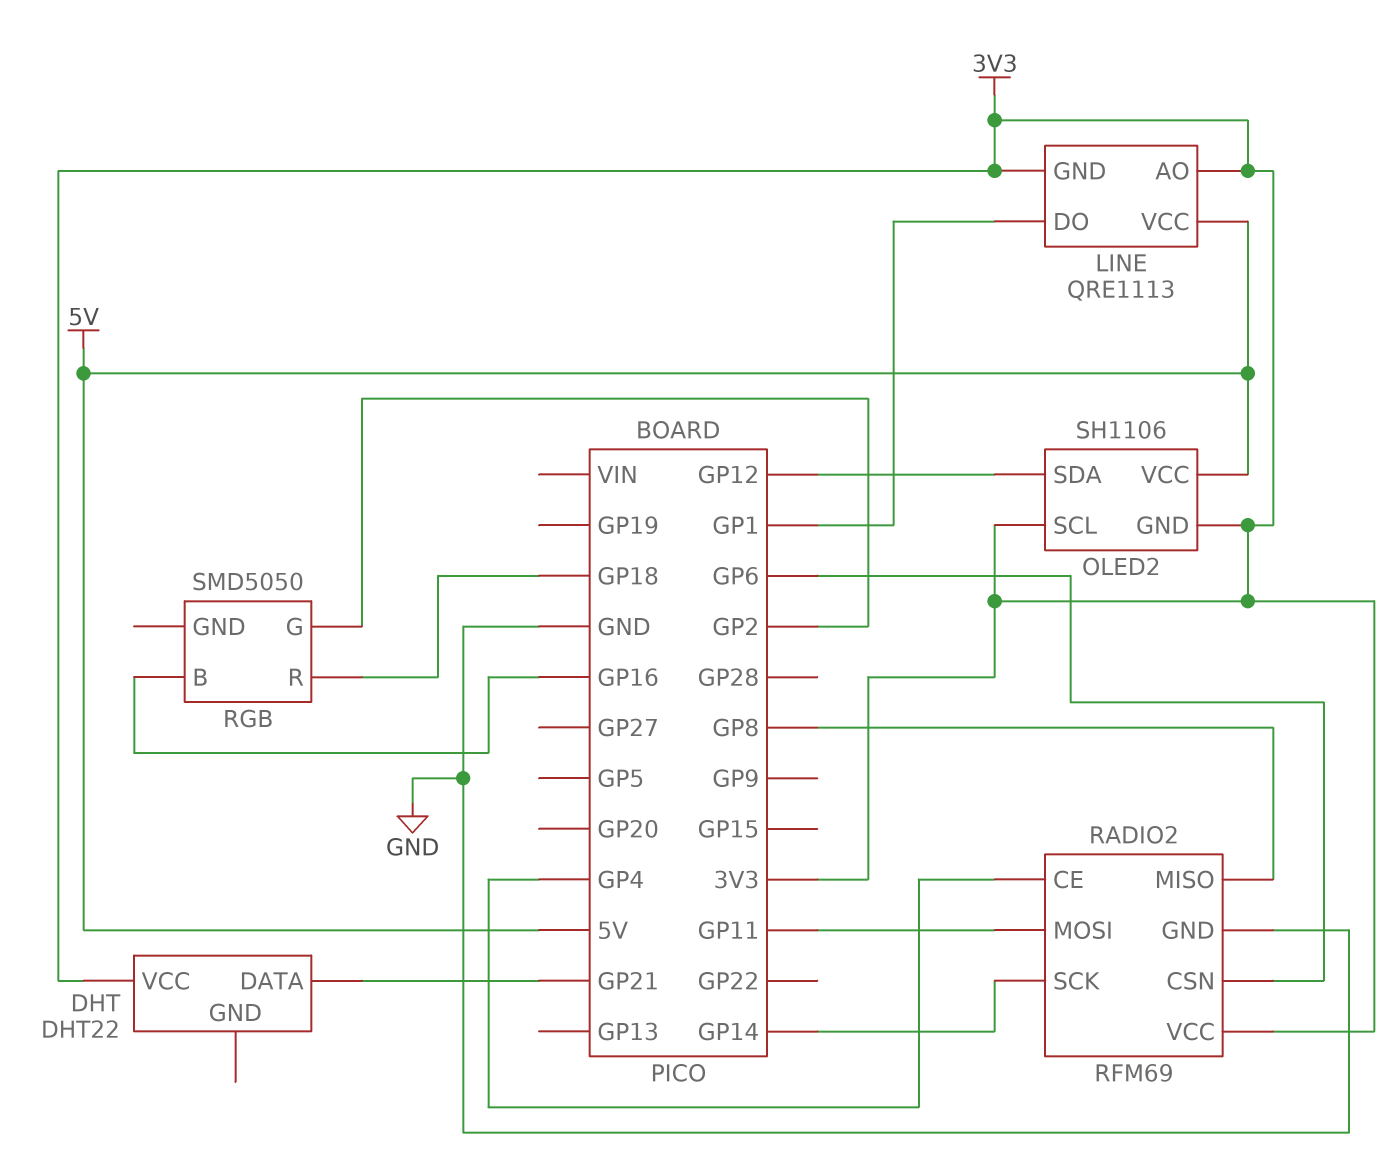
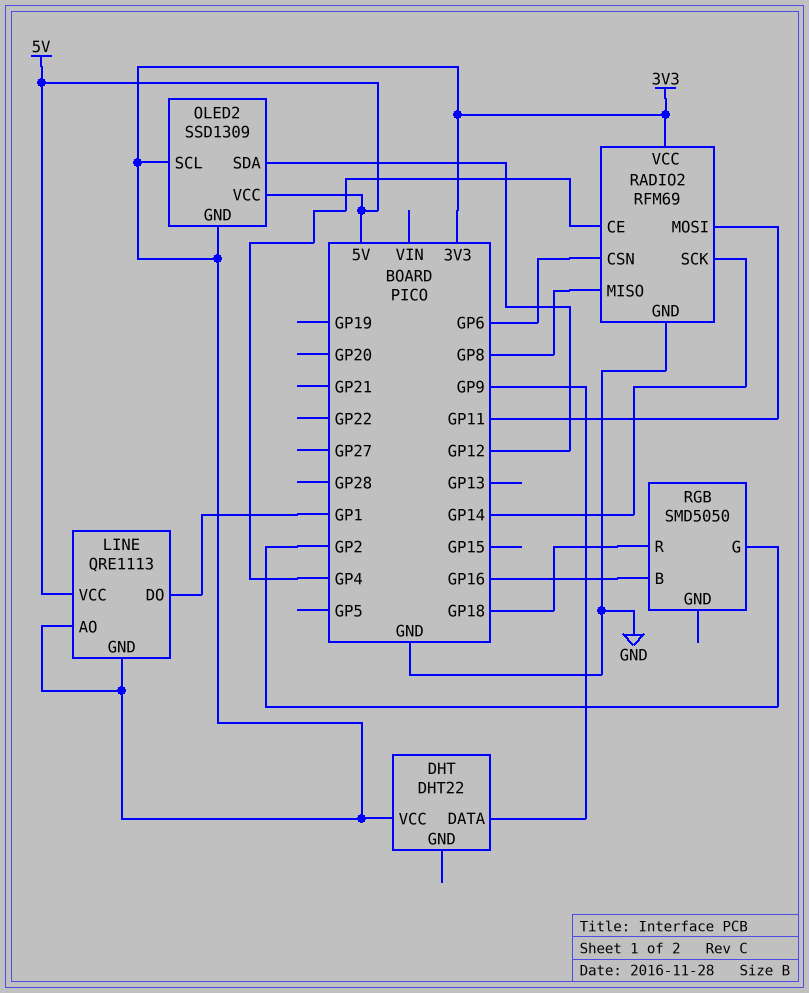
DHT pin DATA: GP21 -> GP9
OLED2: SH1106 -> SSD1309

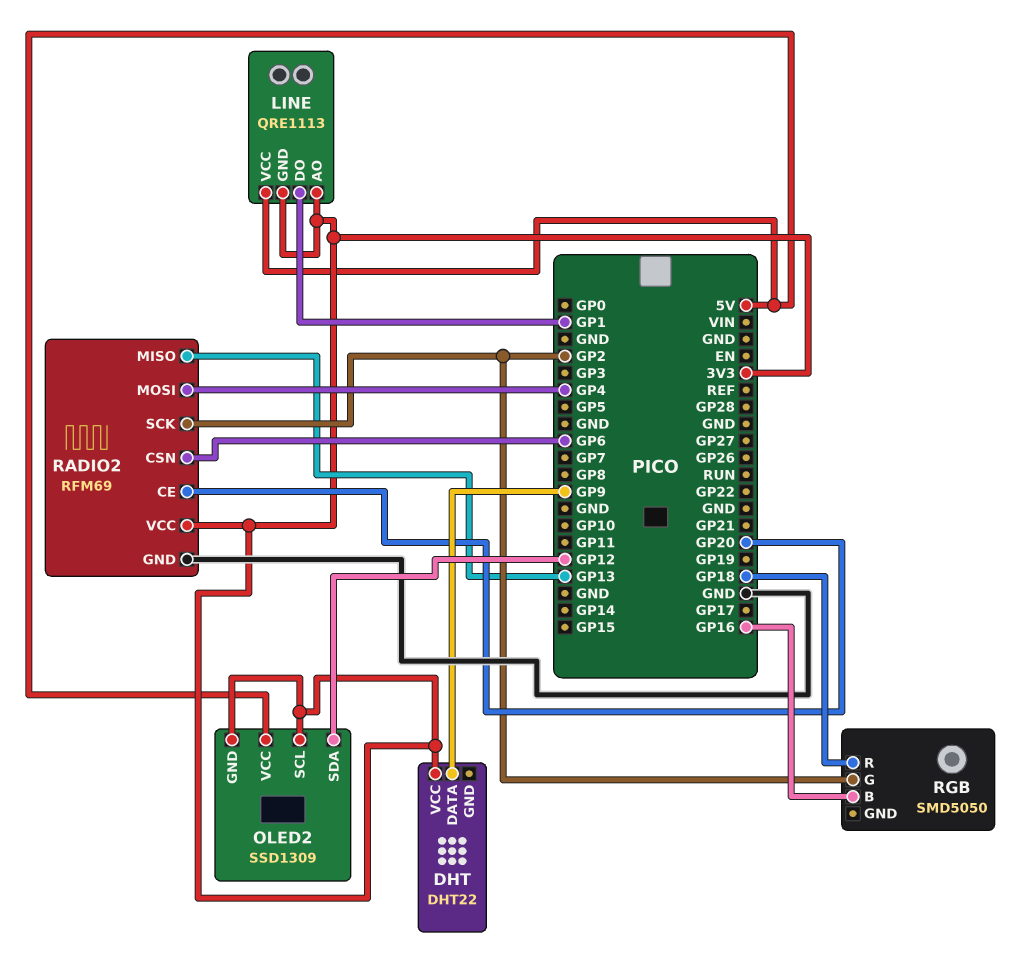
RADIO2 pin CE: GP4 -> GP20
RADIO2 pin MISO: GP8 -> GP13
RADIO2 pin MOSI: GP11 -> GP4
RADIO2 pin SCK: GP14 -> GP2

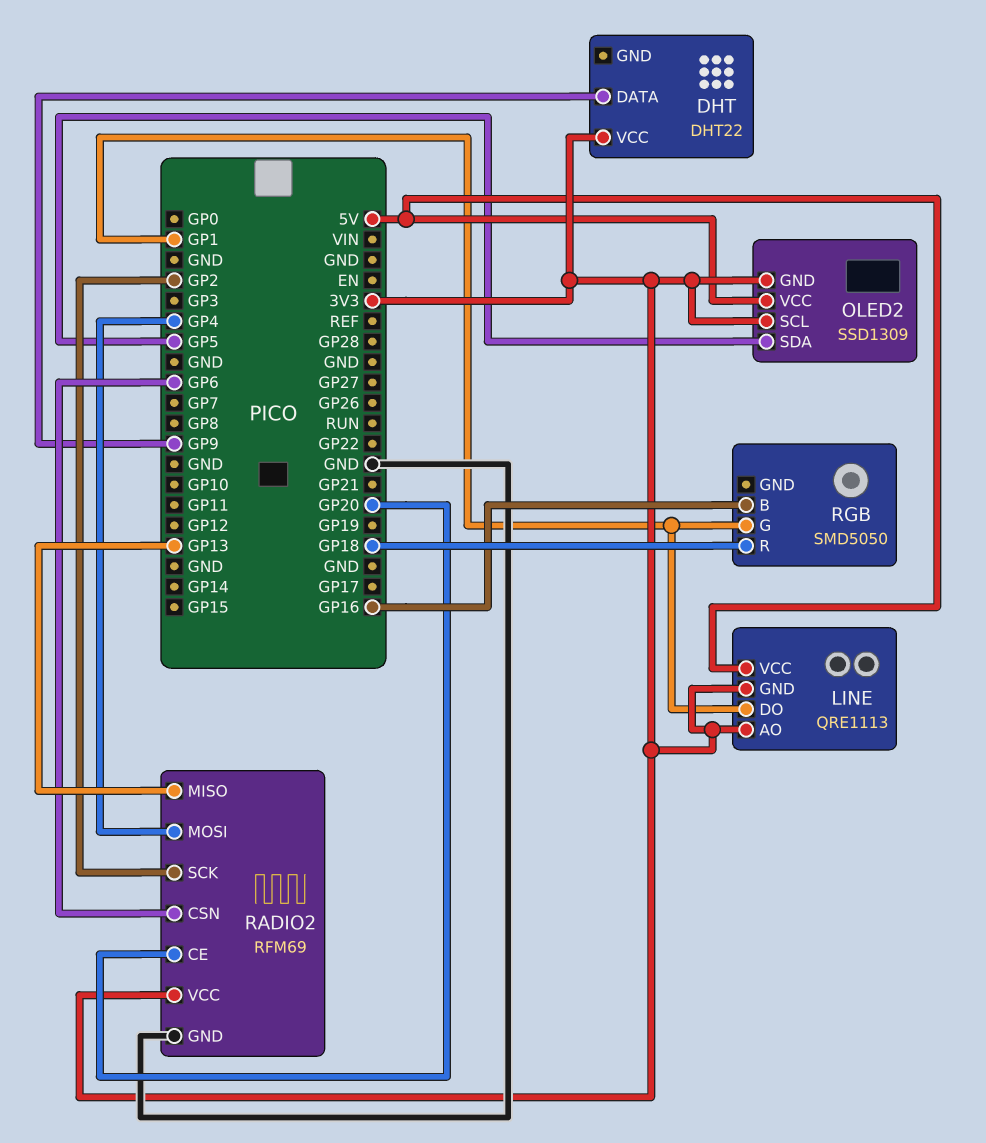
OLED2 pin SDA: GP12 -> GP5
RGB pin G: GP2 -> GP1

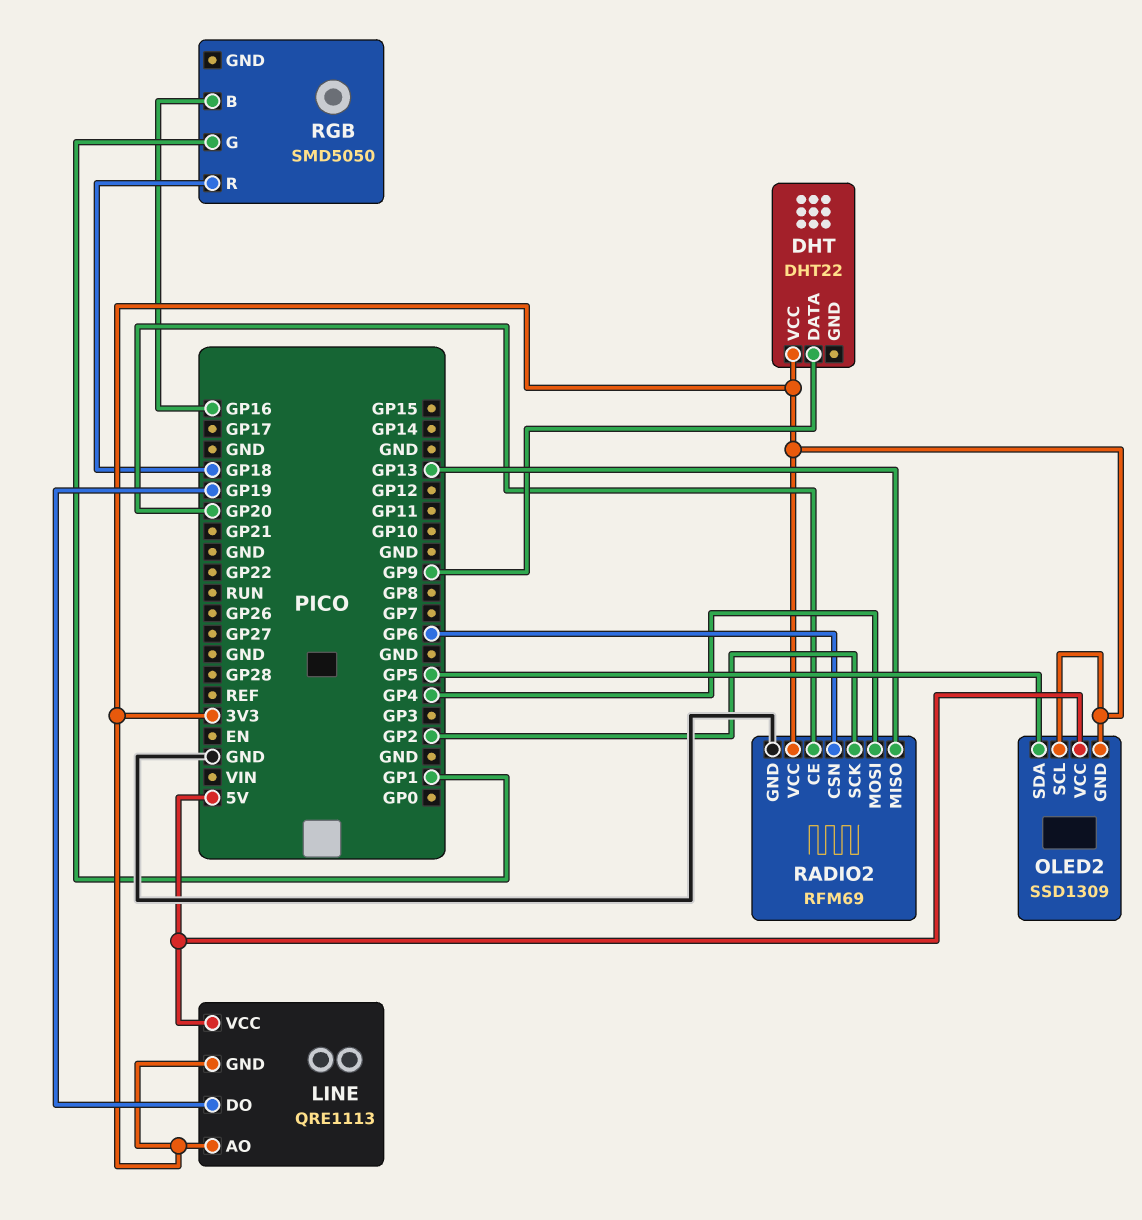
LINE pin DO: GP1 -> GP19

